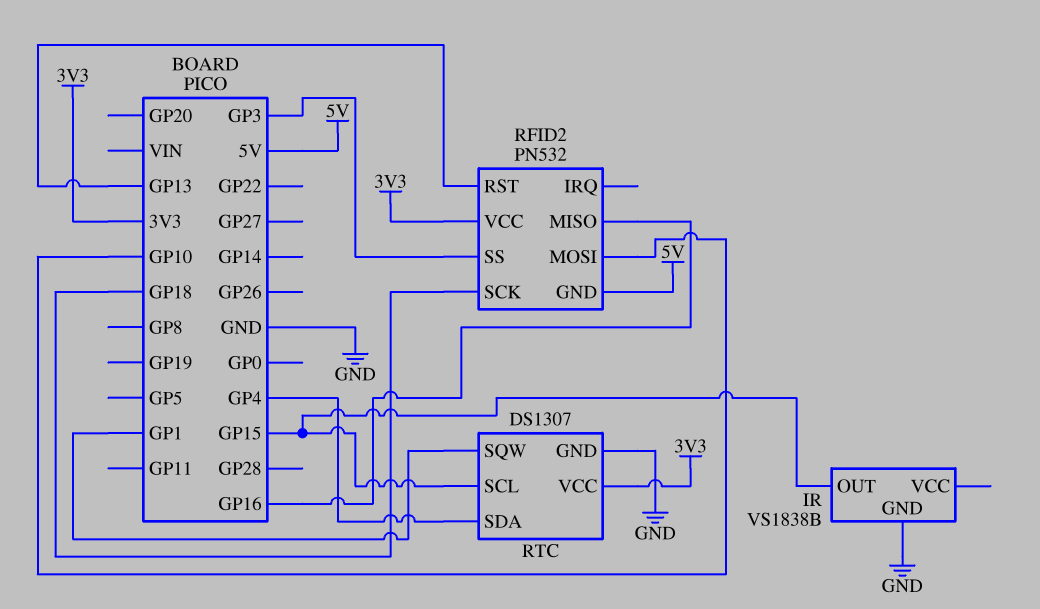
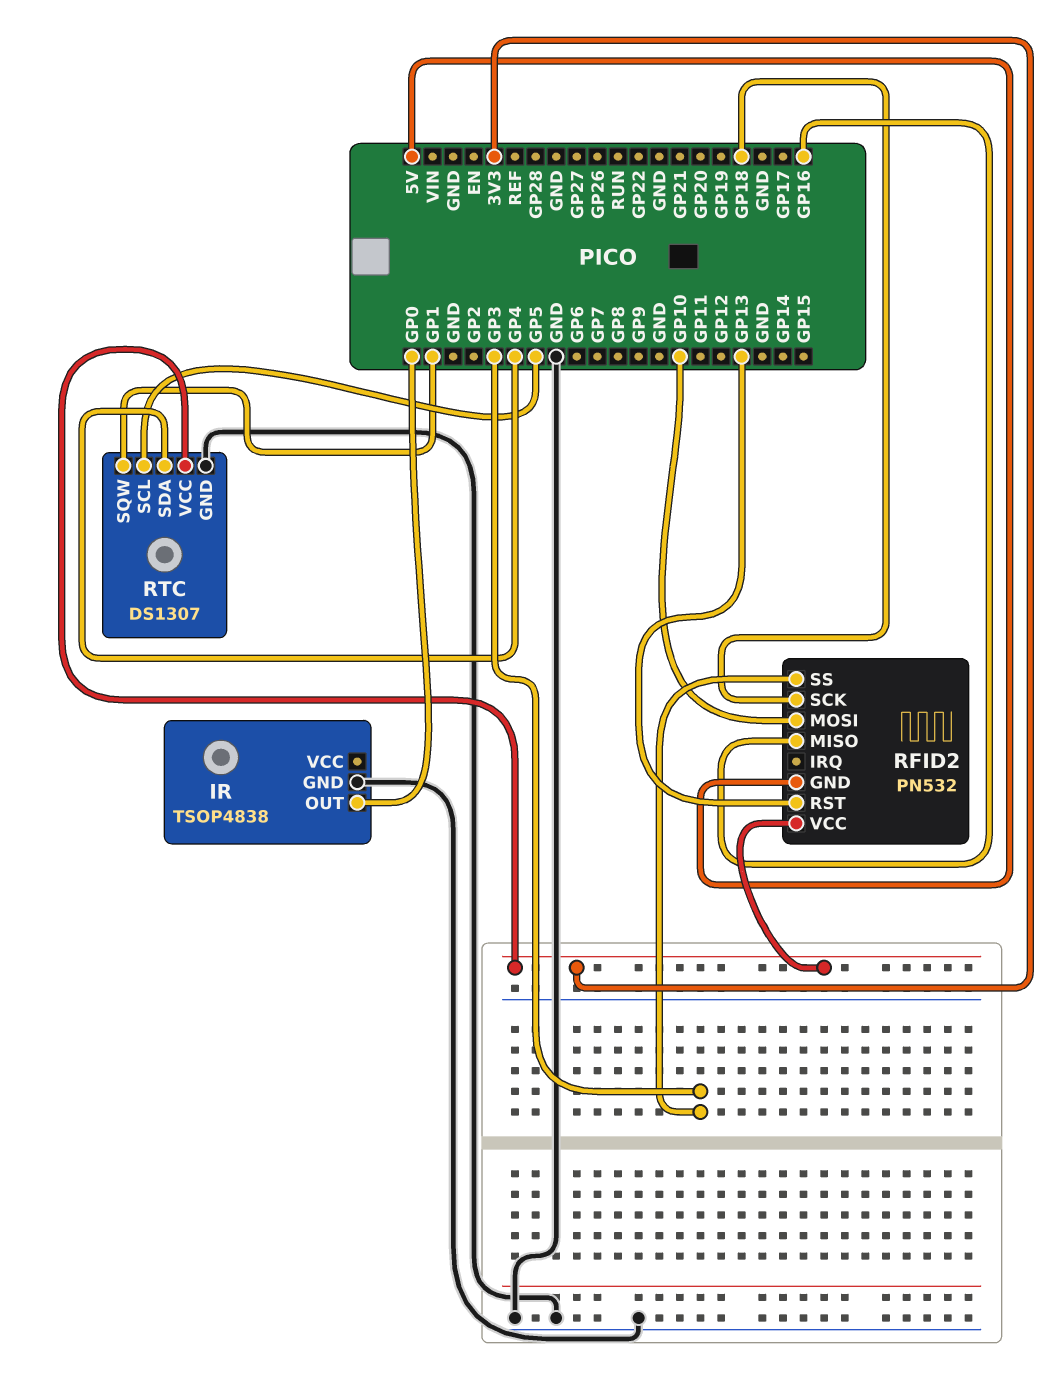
IR: VS1838B -> TSOP4838
IR pin OUT: GP15 -> GP0
RTC pin SCL: GP15 -> GP5

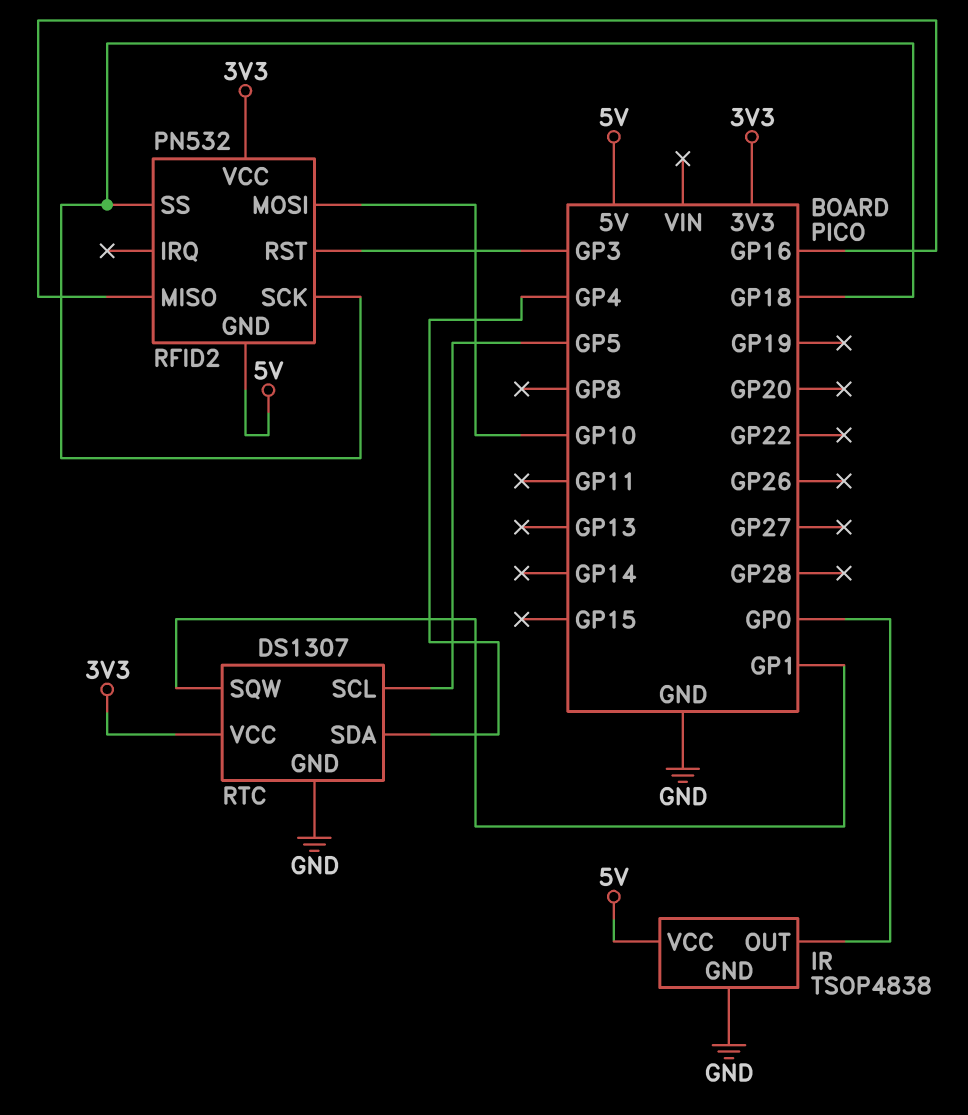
IR pin VCC: none -> 5V
RFID2 pin RST: GP13 -> GP3
RFID2 pin SS: GP3 -> GP18

